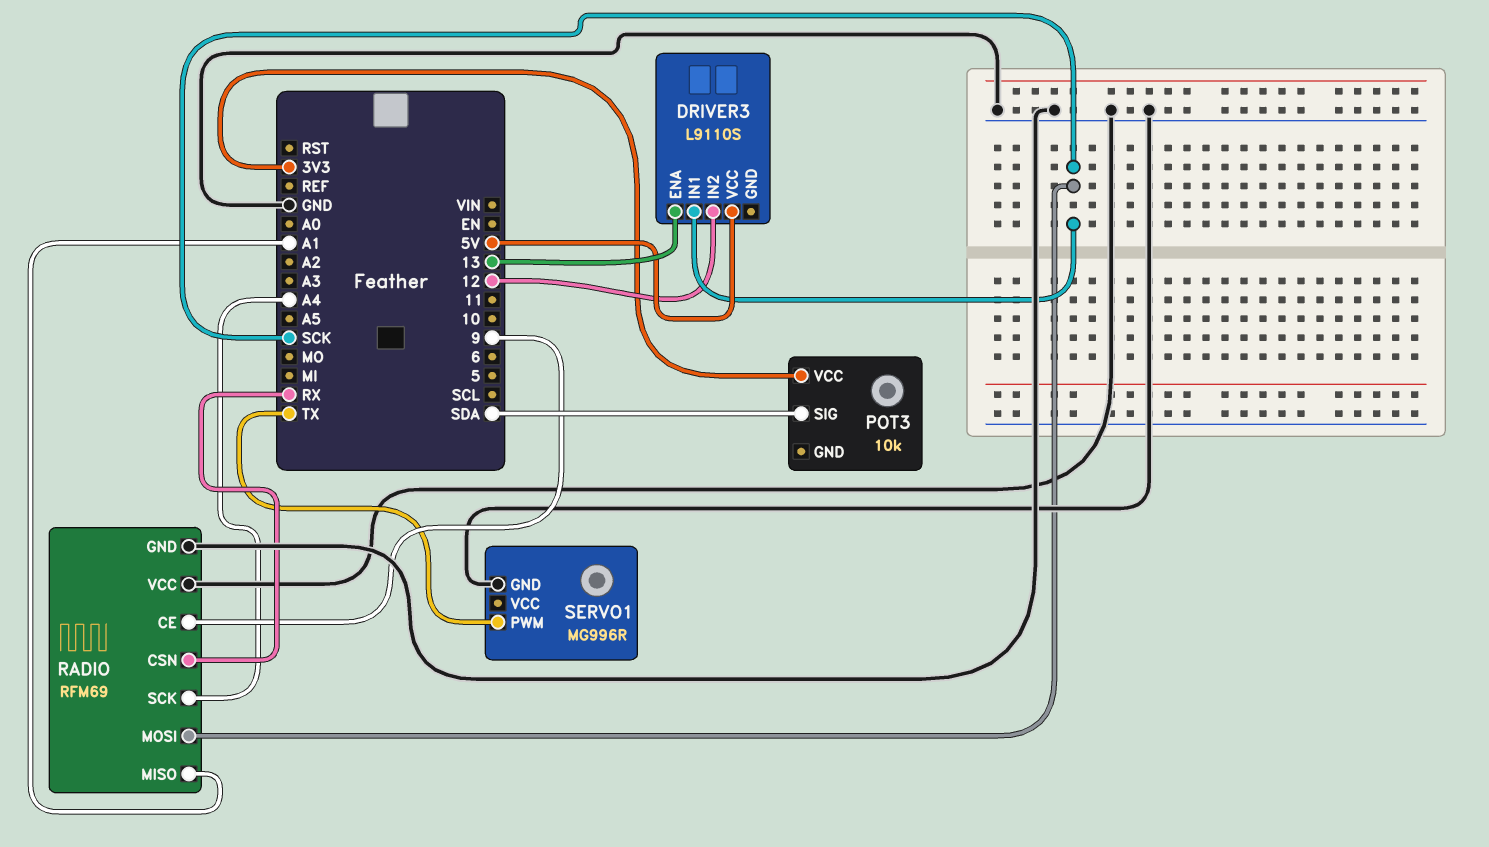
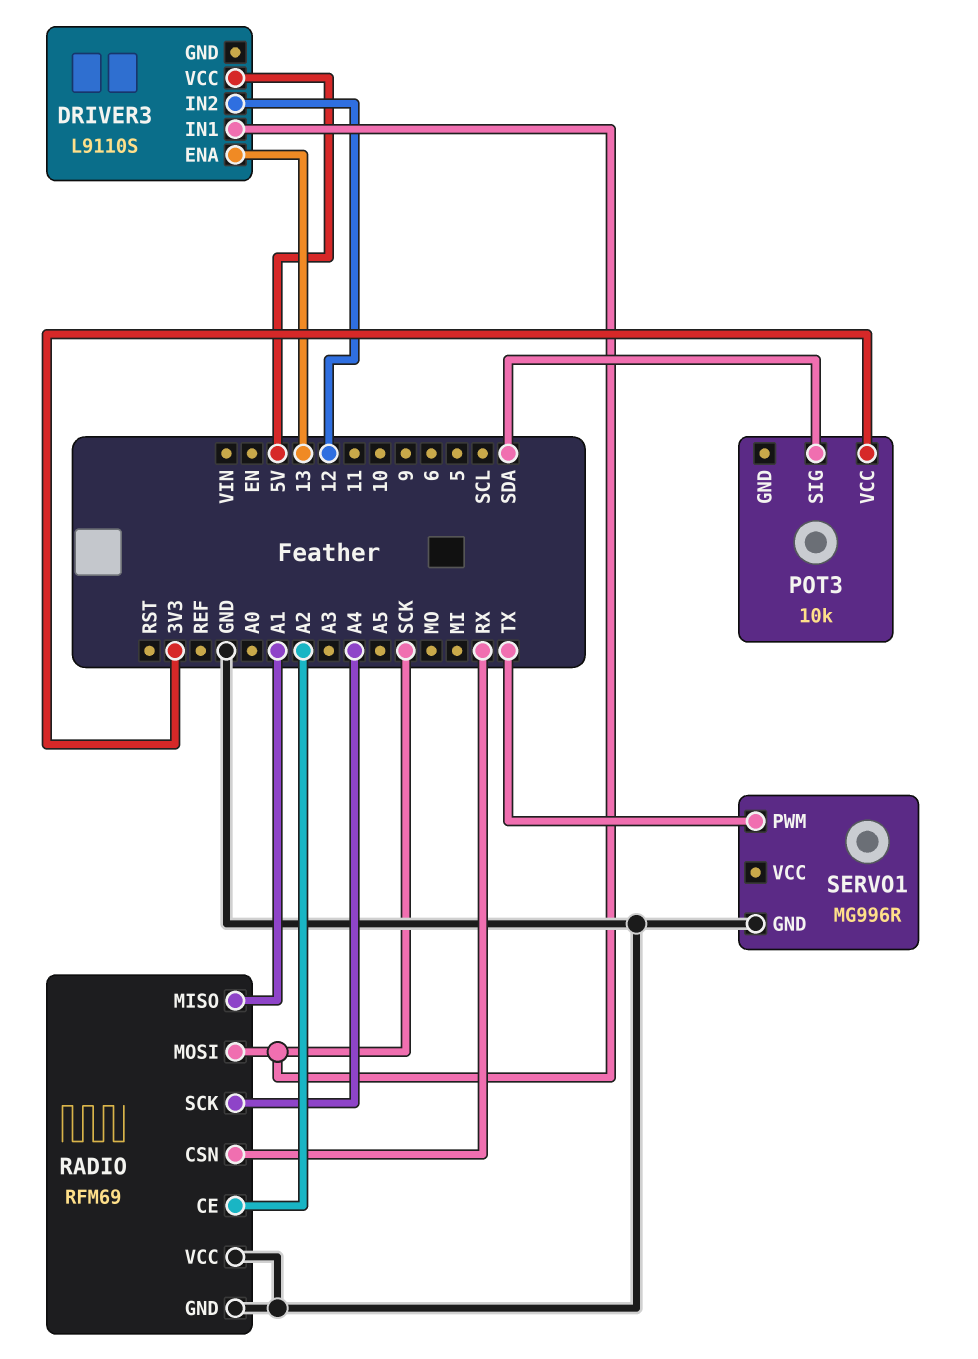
RADIO pin CE: 9 -> A2

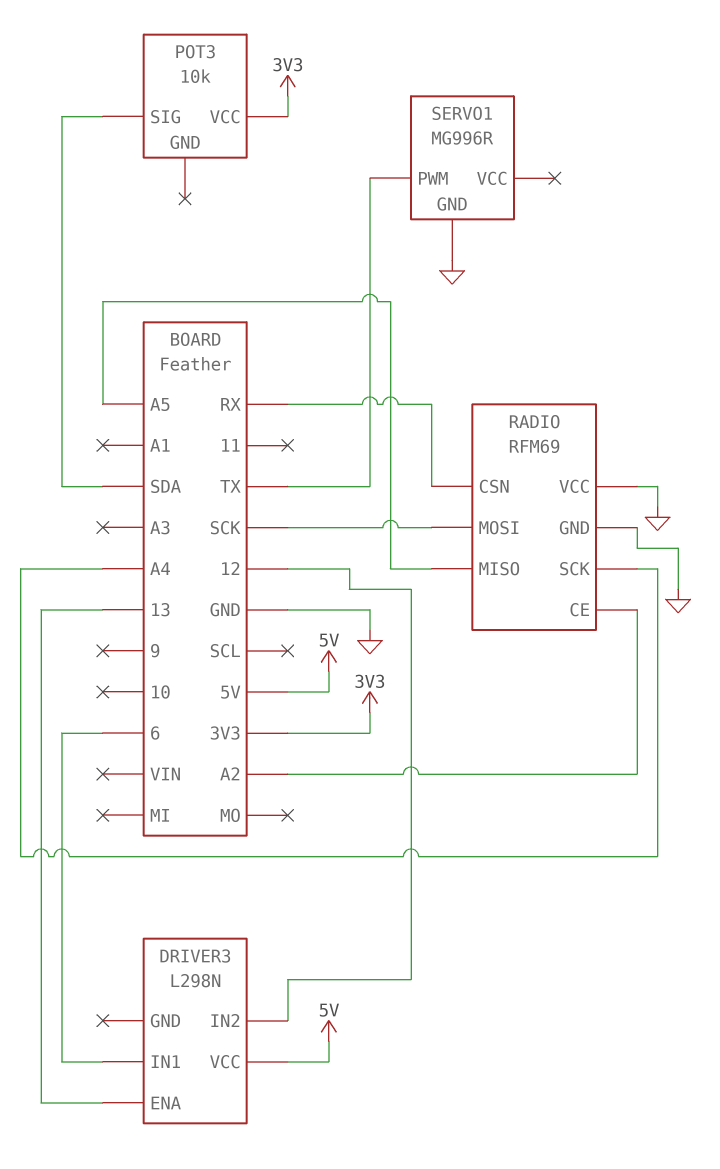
DRIVER3: L9110S -> L298N
DRIVER3 pin IN1: SCK -> 6
RADIO pin MISO: A1 -> A5

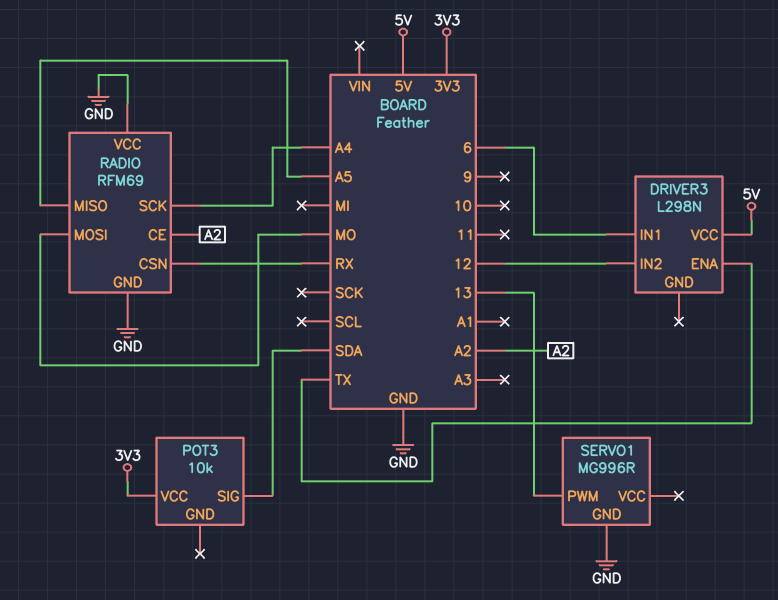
DRIVER3 pin ENA: 13 -> TX
RADIO pin MOSI: SCK -> MO
SERVO1 pin PWM: TX -> 13

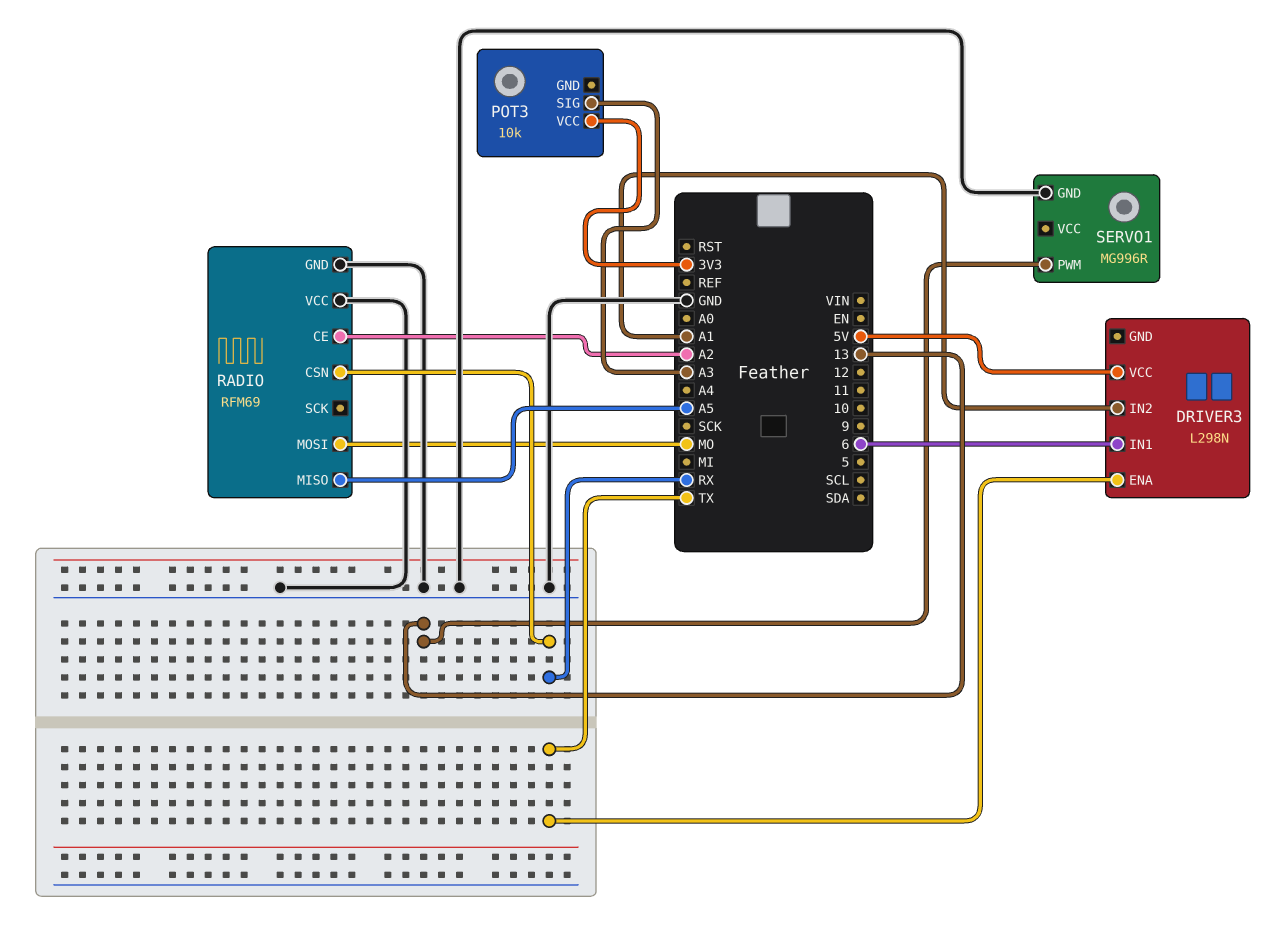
DRIVER3 pin IN2: 12 -> A1
POT3 pin SIG: SDA -> A3
RADIO pin SCK: A4 -> none

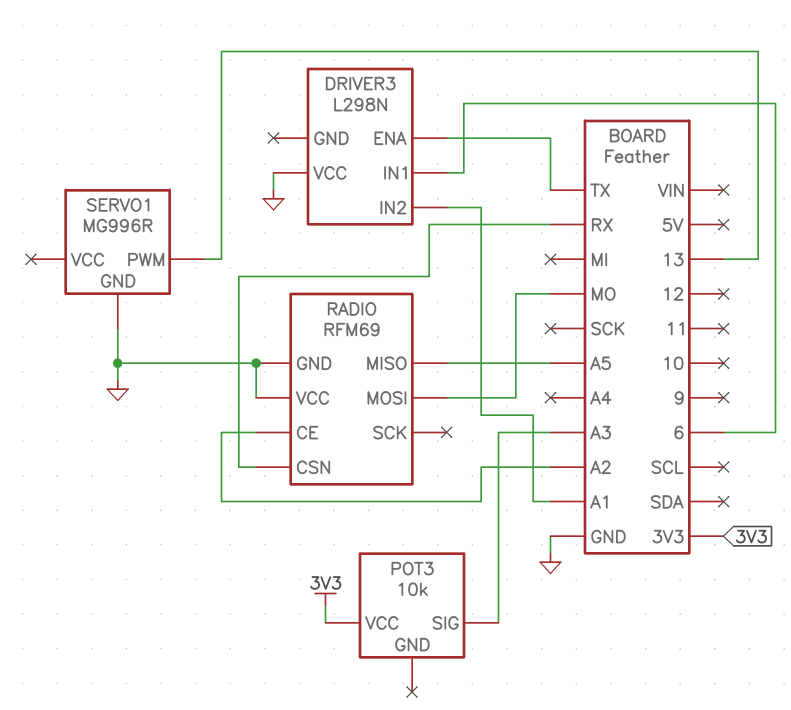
DRIVER3 pin VCC: 5V -> GND

